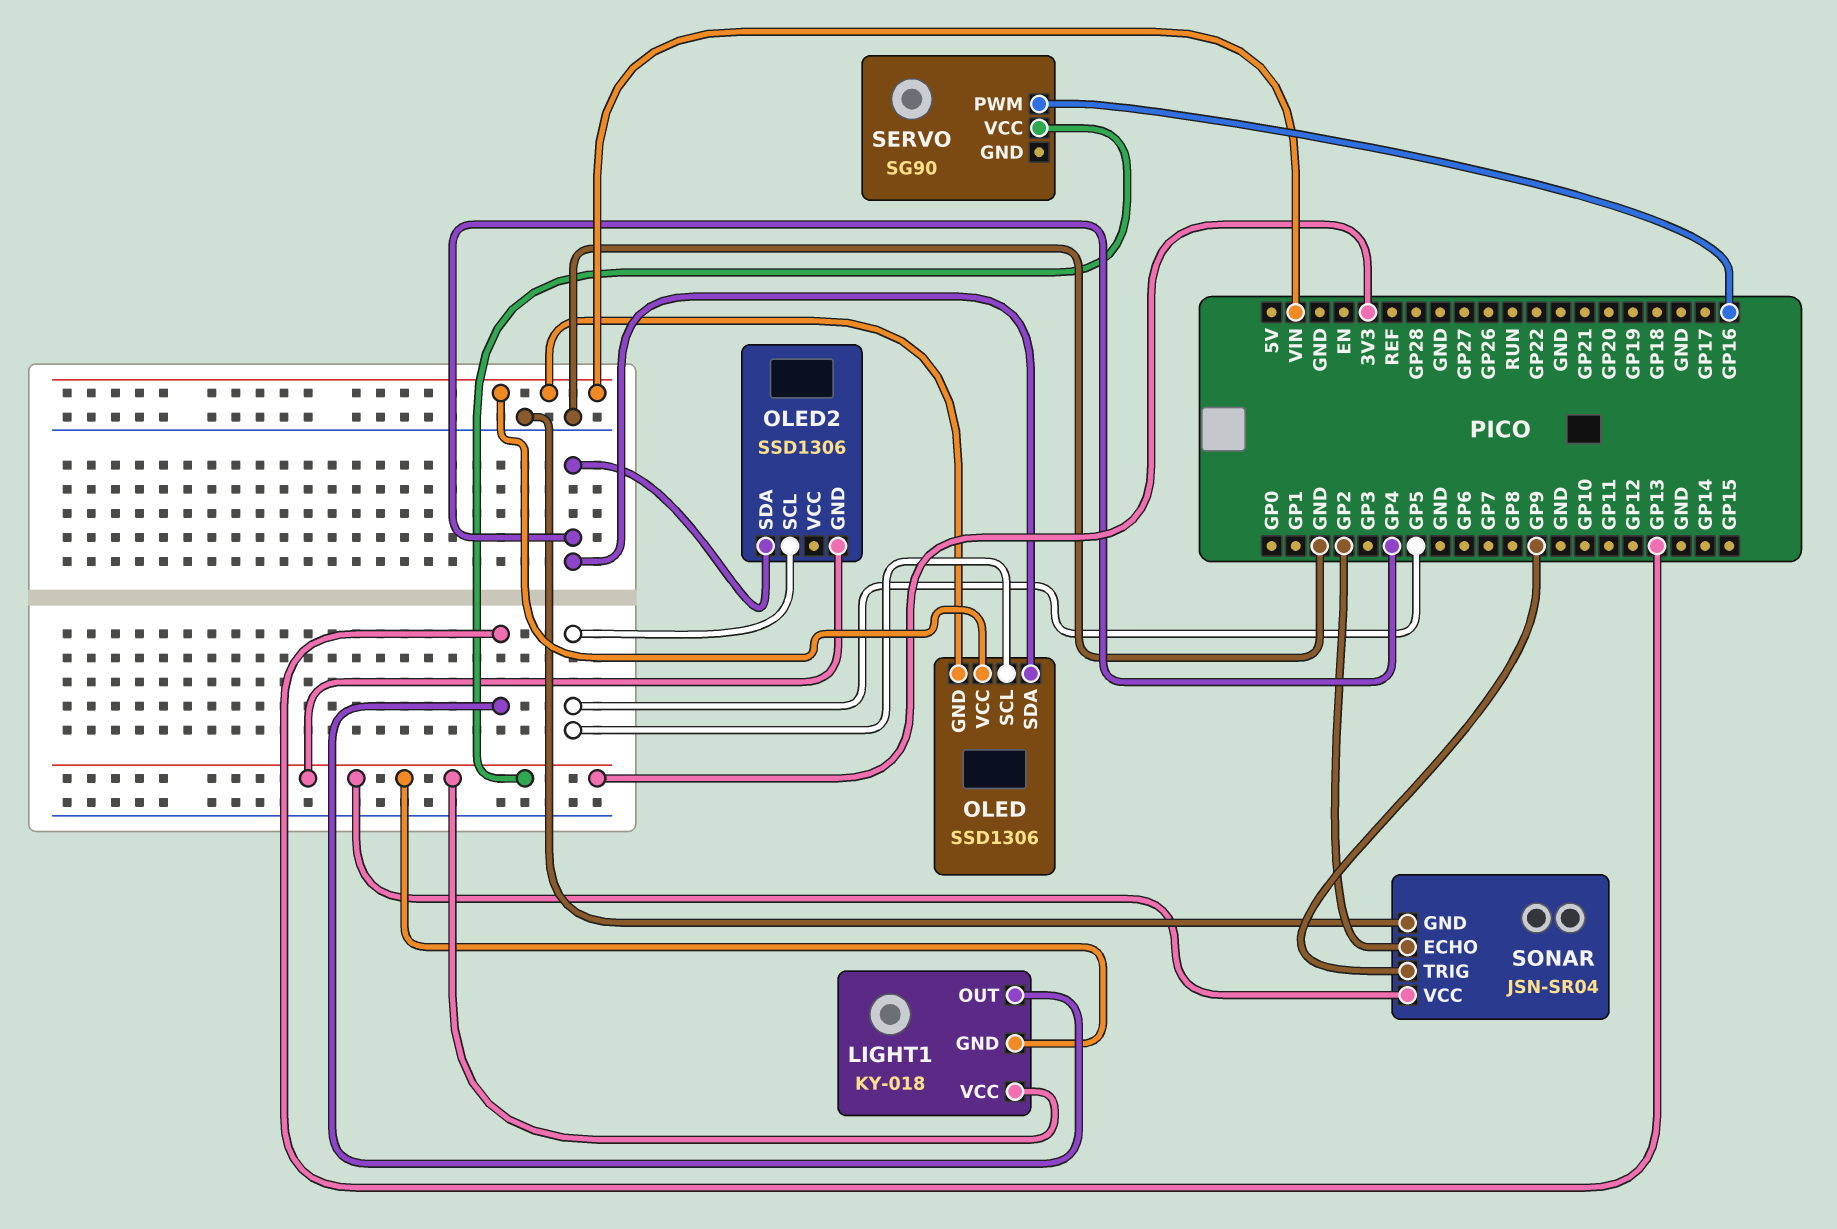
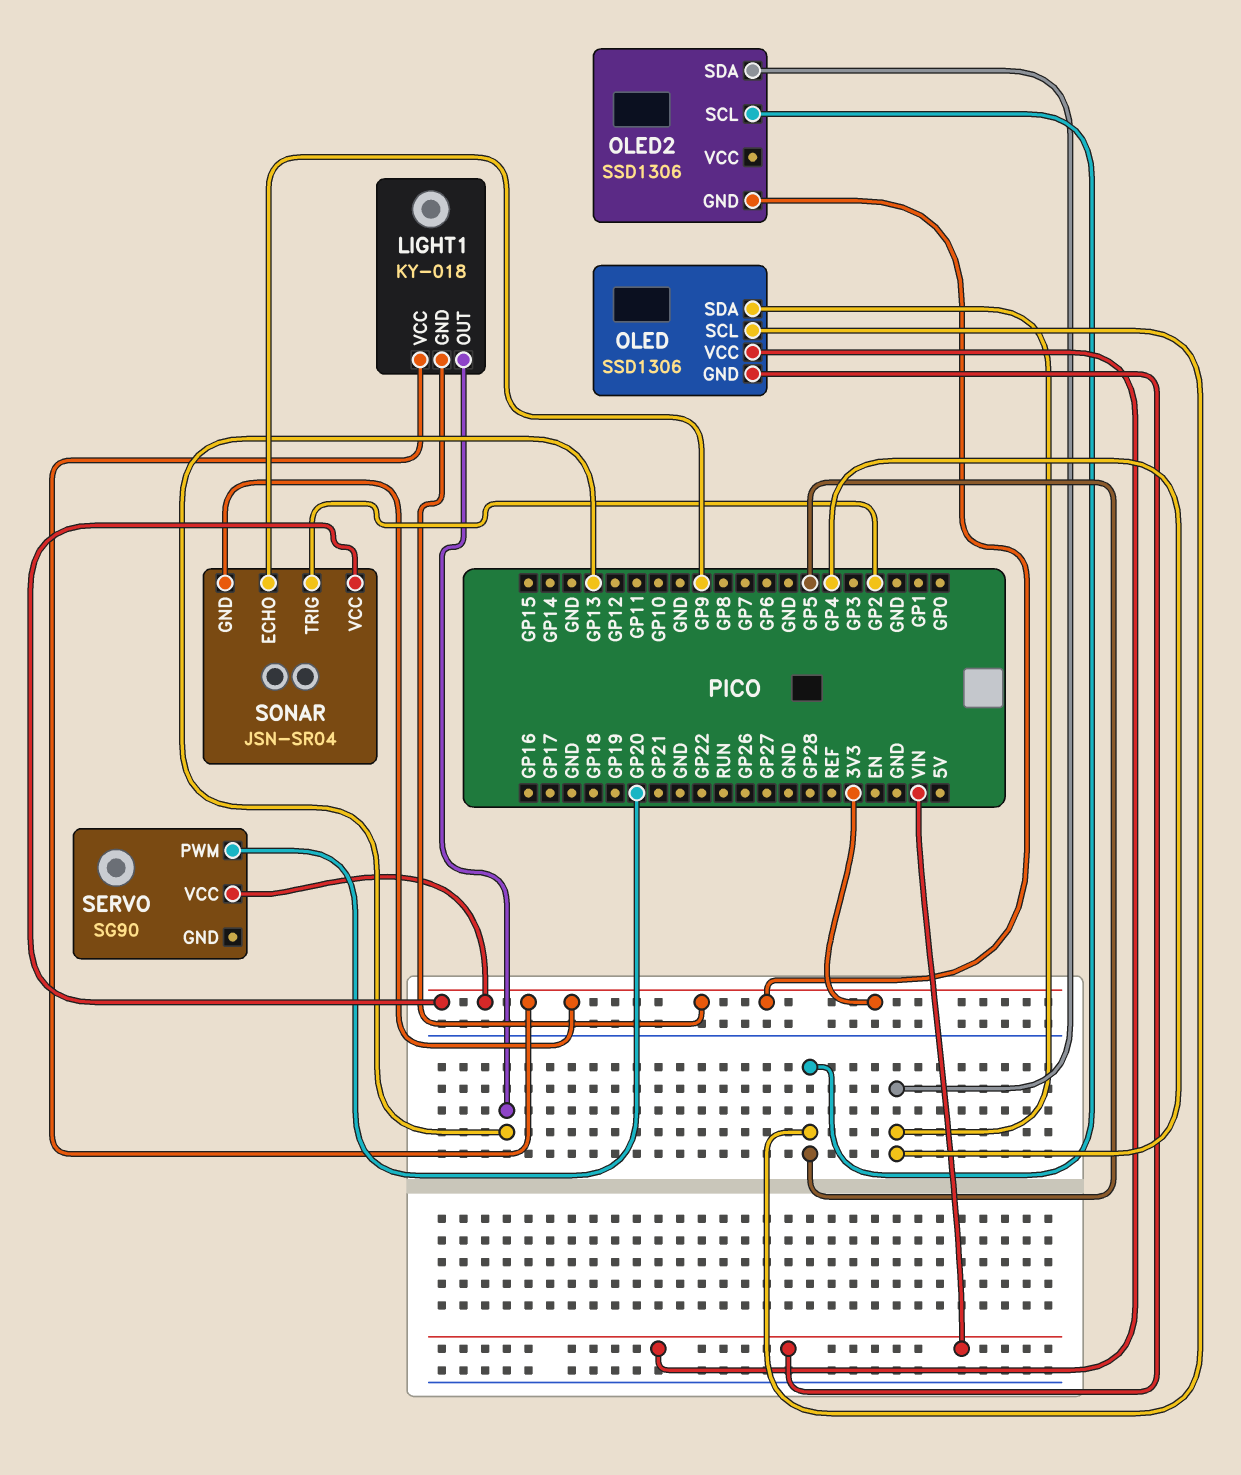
SERVO pin PWM: GP16 -> GP20
SONAR pin ECHO: GP2 -> GP9
SONAR pin GND: GND -> 3V3
SONAR pin TRIG: GP9 -> GP2

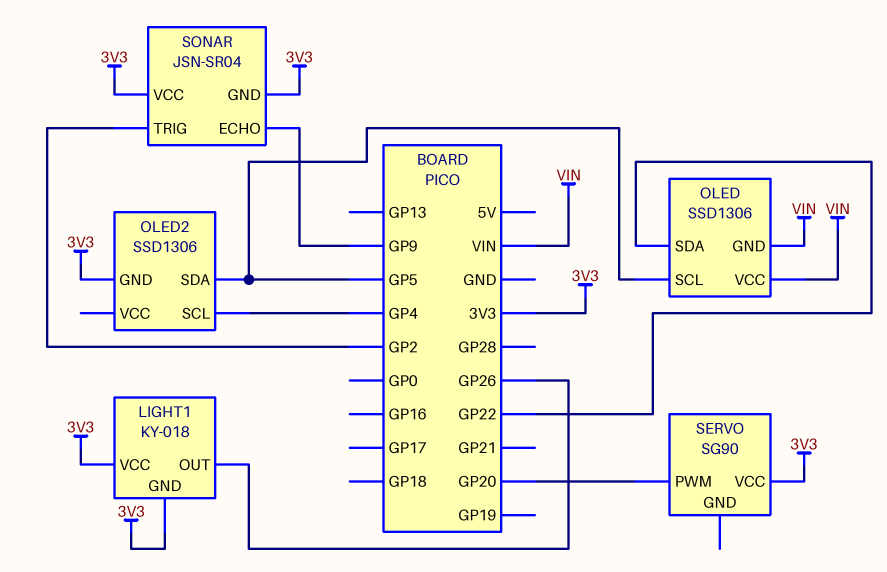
LIGHT1 pin OUT: GP13 -> GP26
OLED pin SDA: GP4 -> GP22
OLED2 pin SCL: GP5 -> GP4
OLED2 pin SDA: GP4 -> GP5

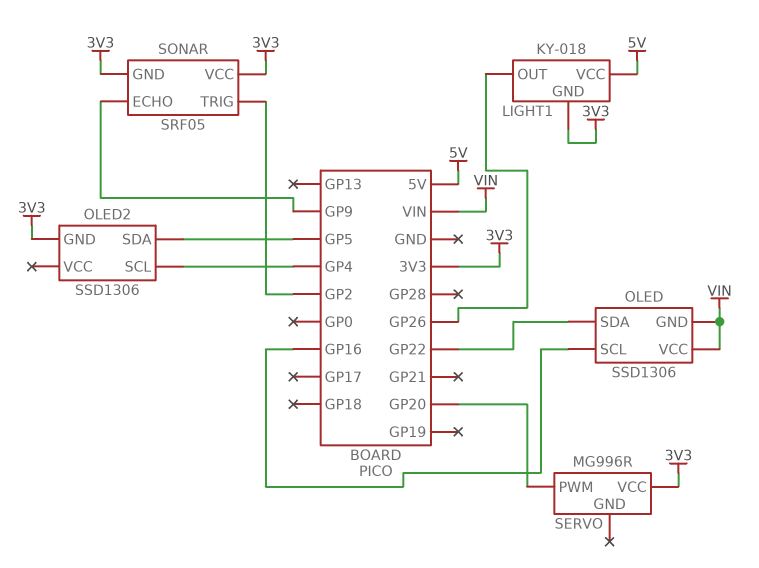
LIGHT1 pin VCC: 3V3 -> 5V
OLED pin SCL: GP5 -> GP16
SERVO: SG90 -> MG996R
SONAR: JSN-SR04 -> SRF05

